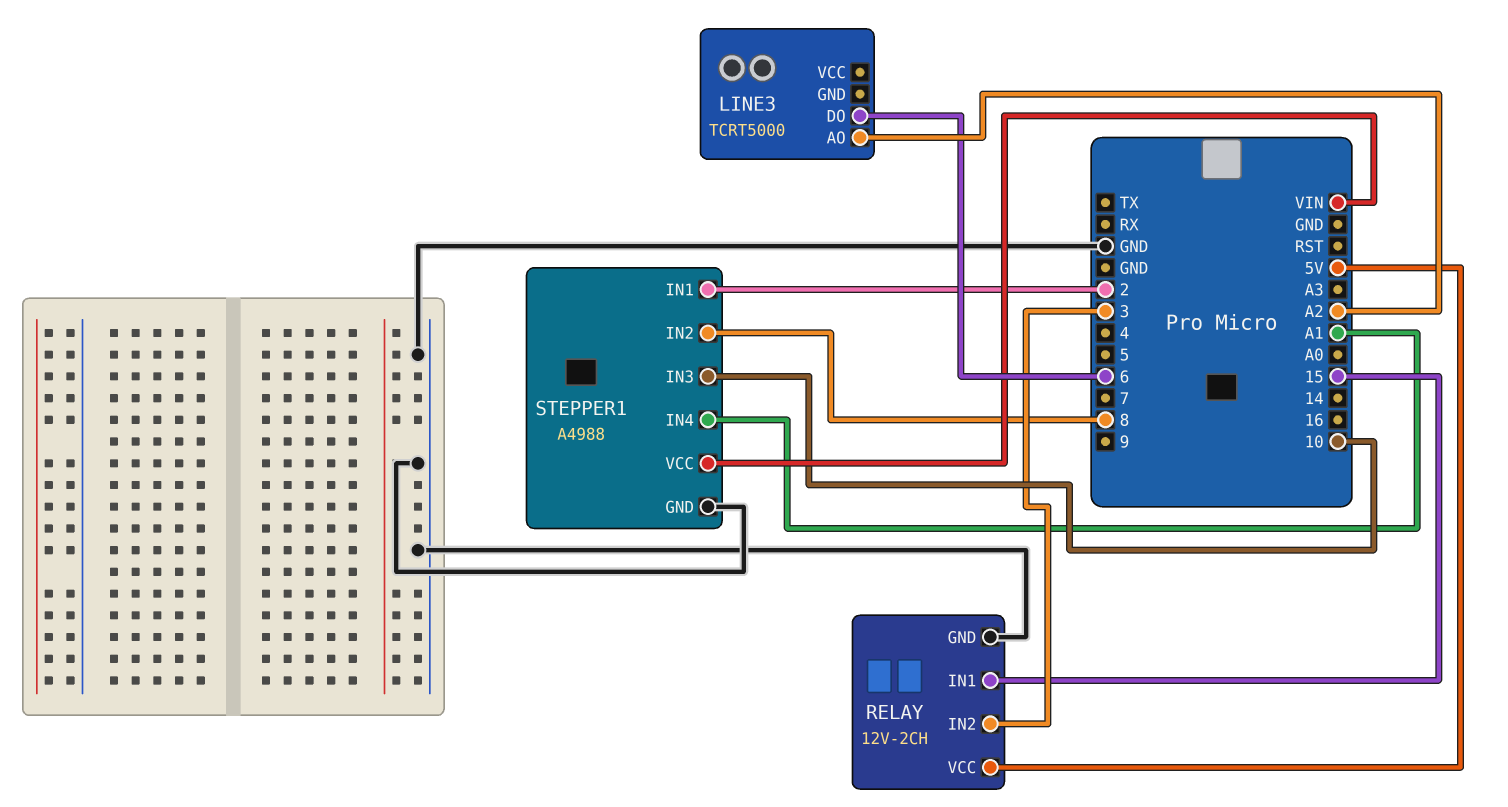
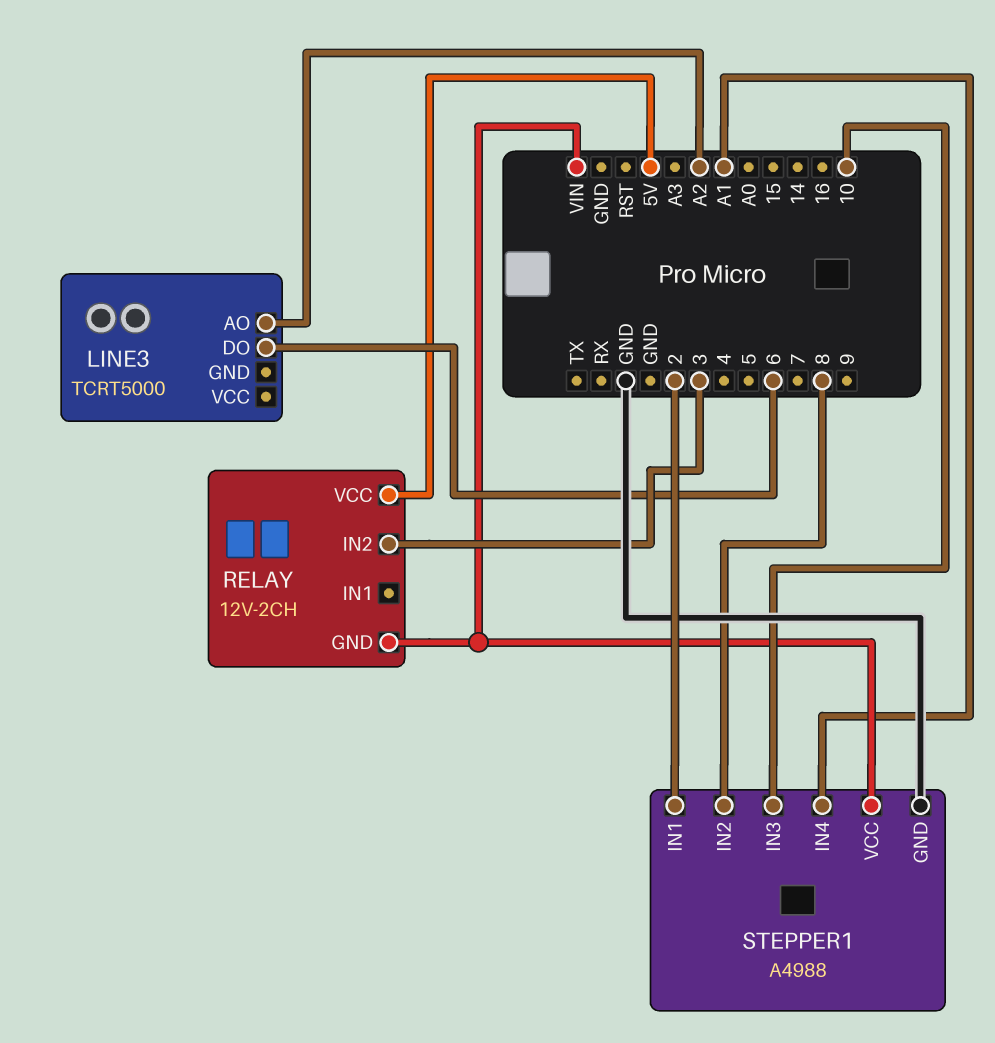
RELAY pin GND: GND -> VIN
RELAY pin IN1: 15 -> none

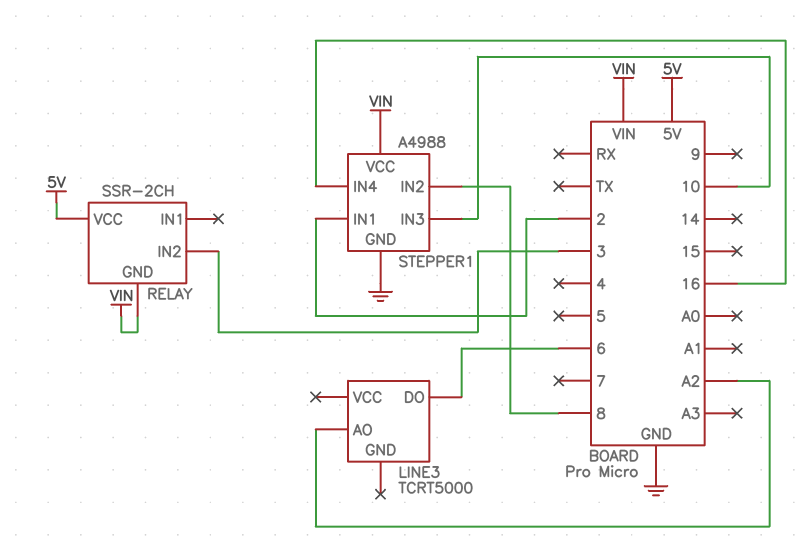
RELAY: 12V-2CH -> SSR-2CH
STEPPER1 pin IN4: A1 -> 16

